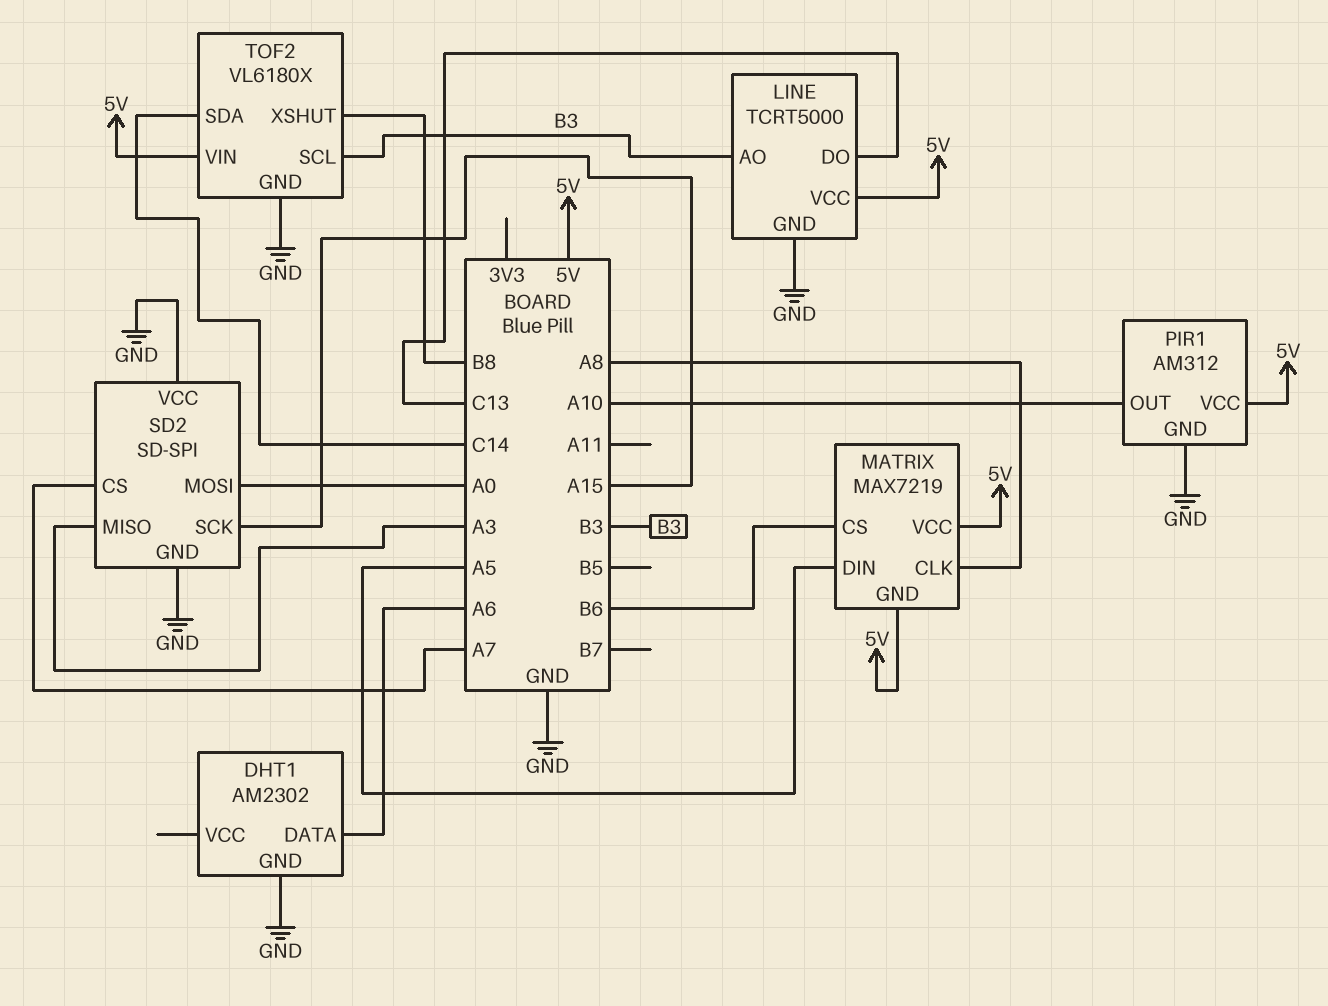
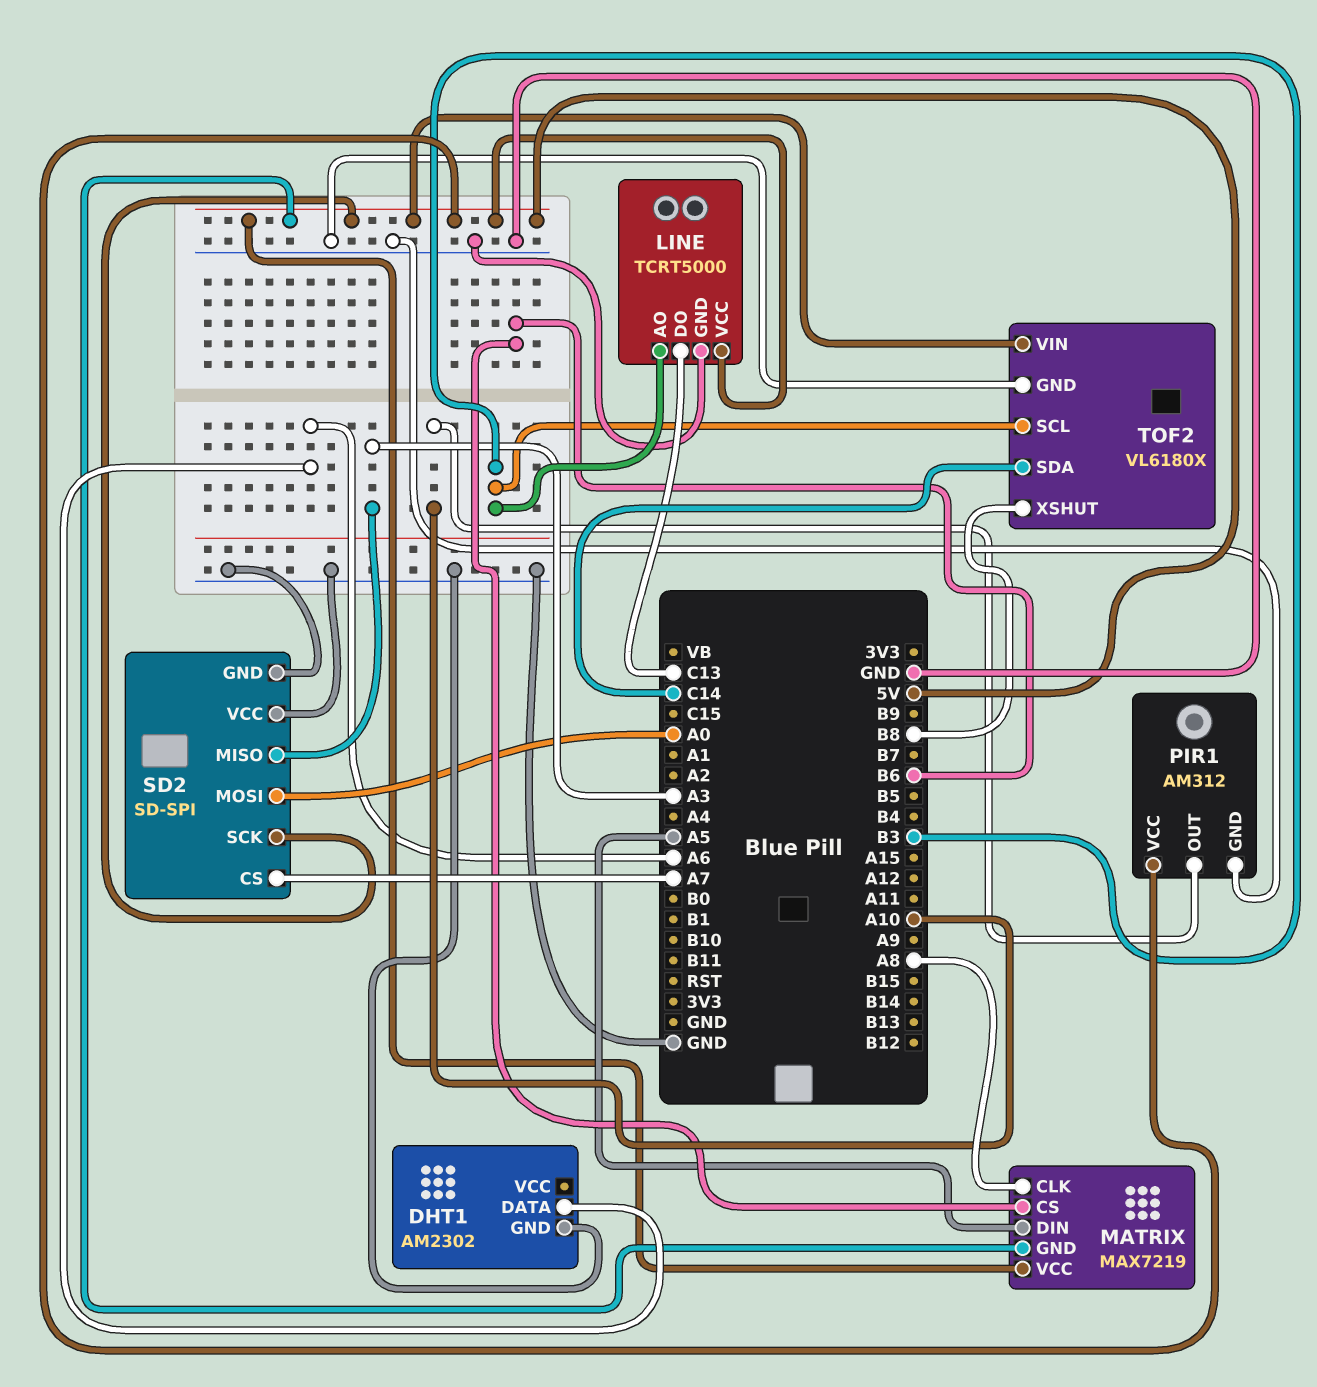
SD2 pin SCK: A15 -> 5V

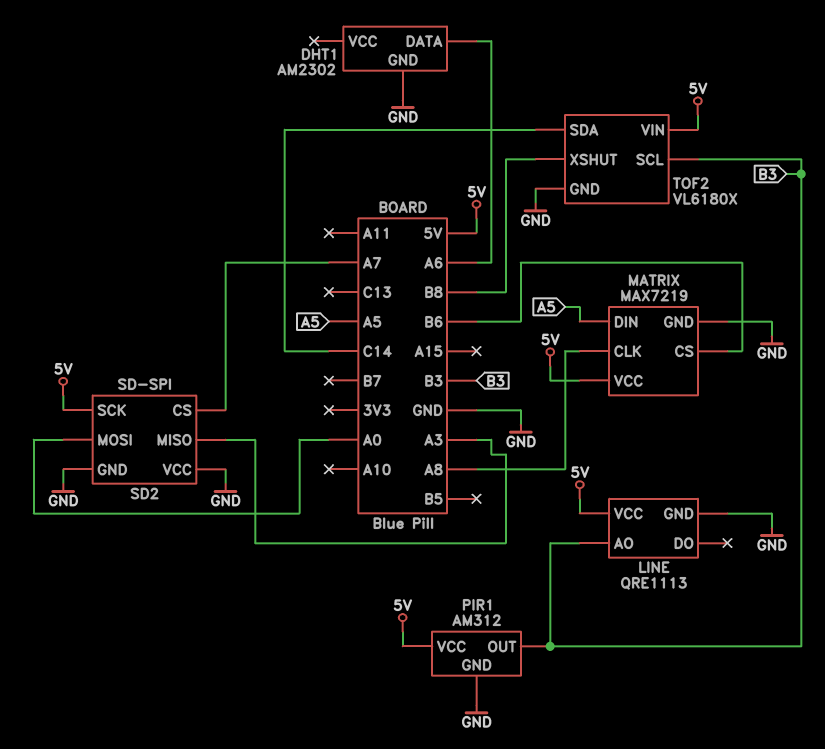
LINE: TCRT5000 -> QRE1113
LINE pin DO: C13 -> none
MATRIX pin GND: 5V -> GND
PIR1 pin OUT: A10 -> B3

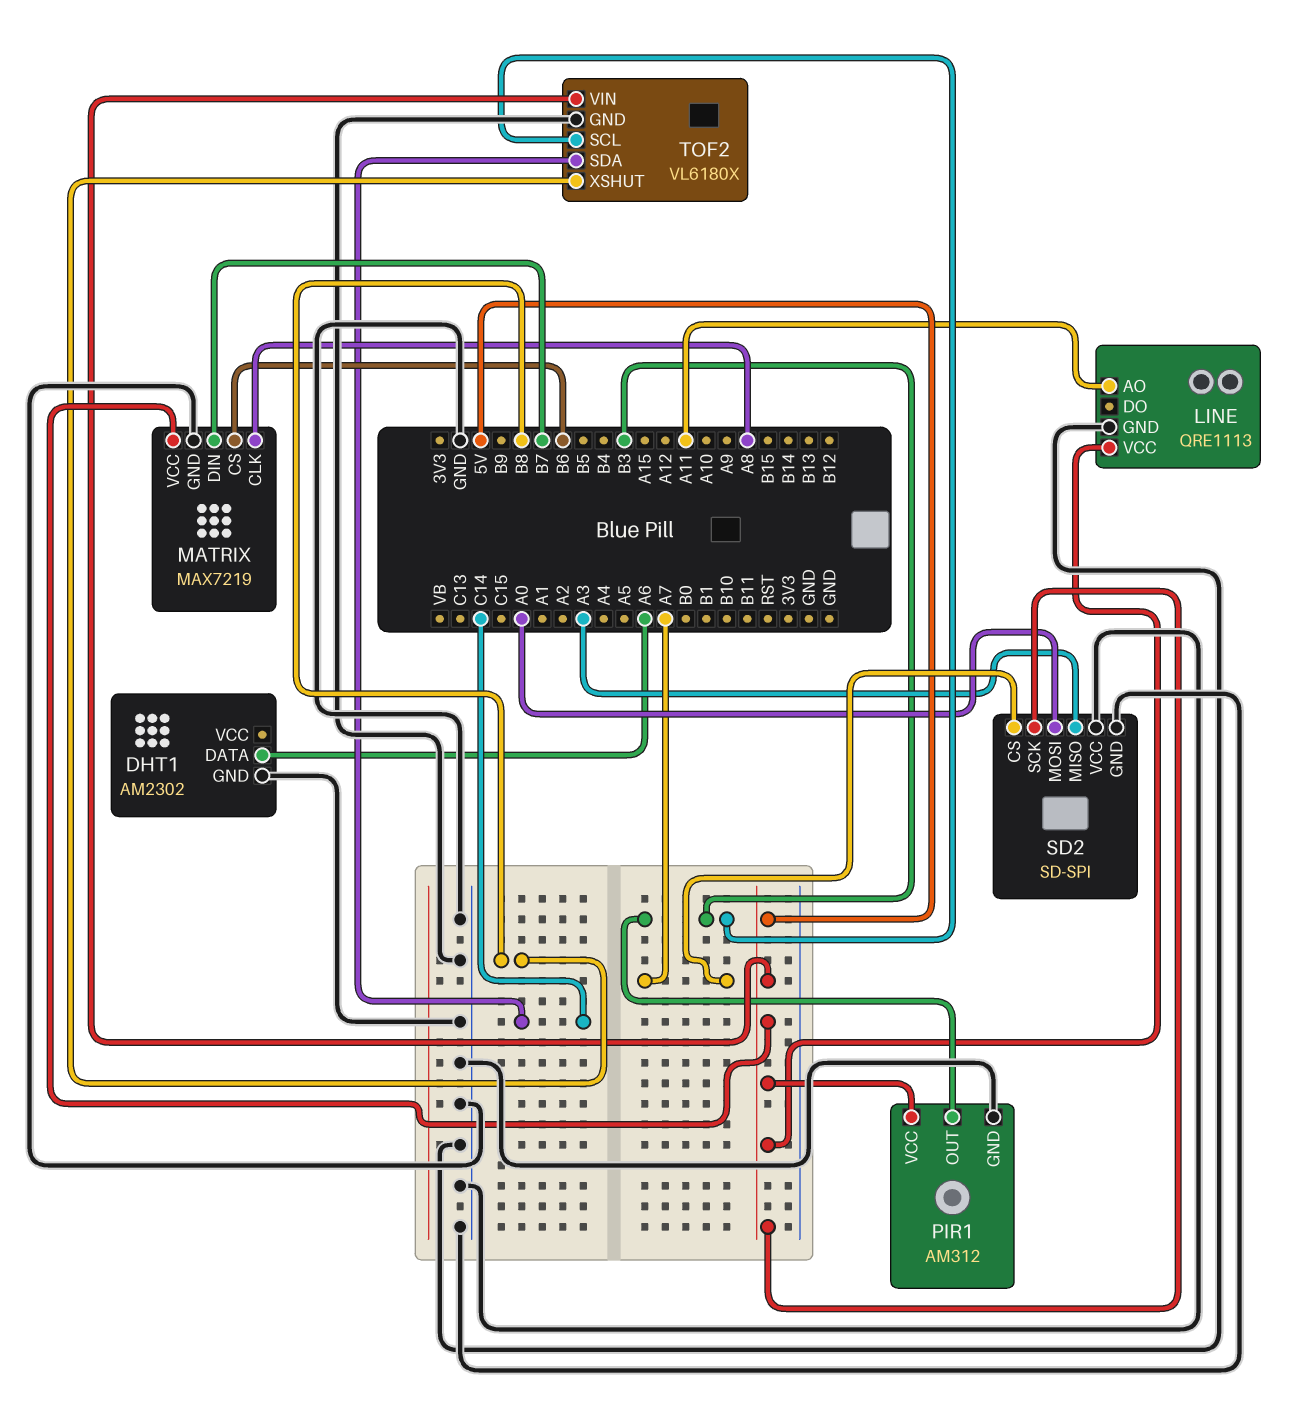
LINE pin AO: B3 -> A11
MATRIX pin DIN: A5 -> B7

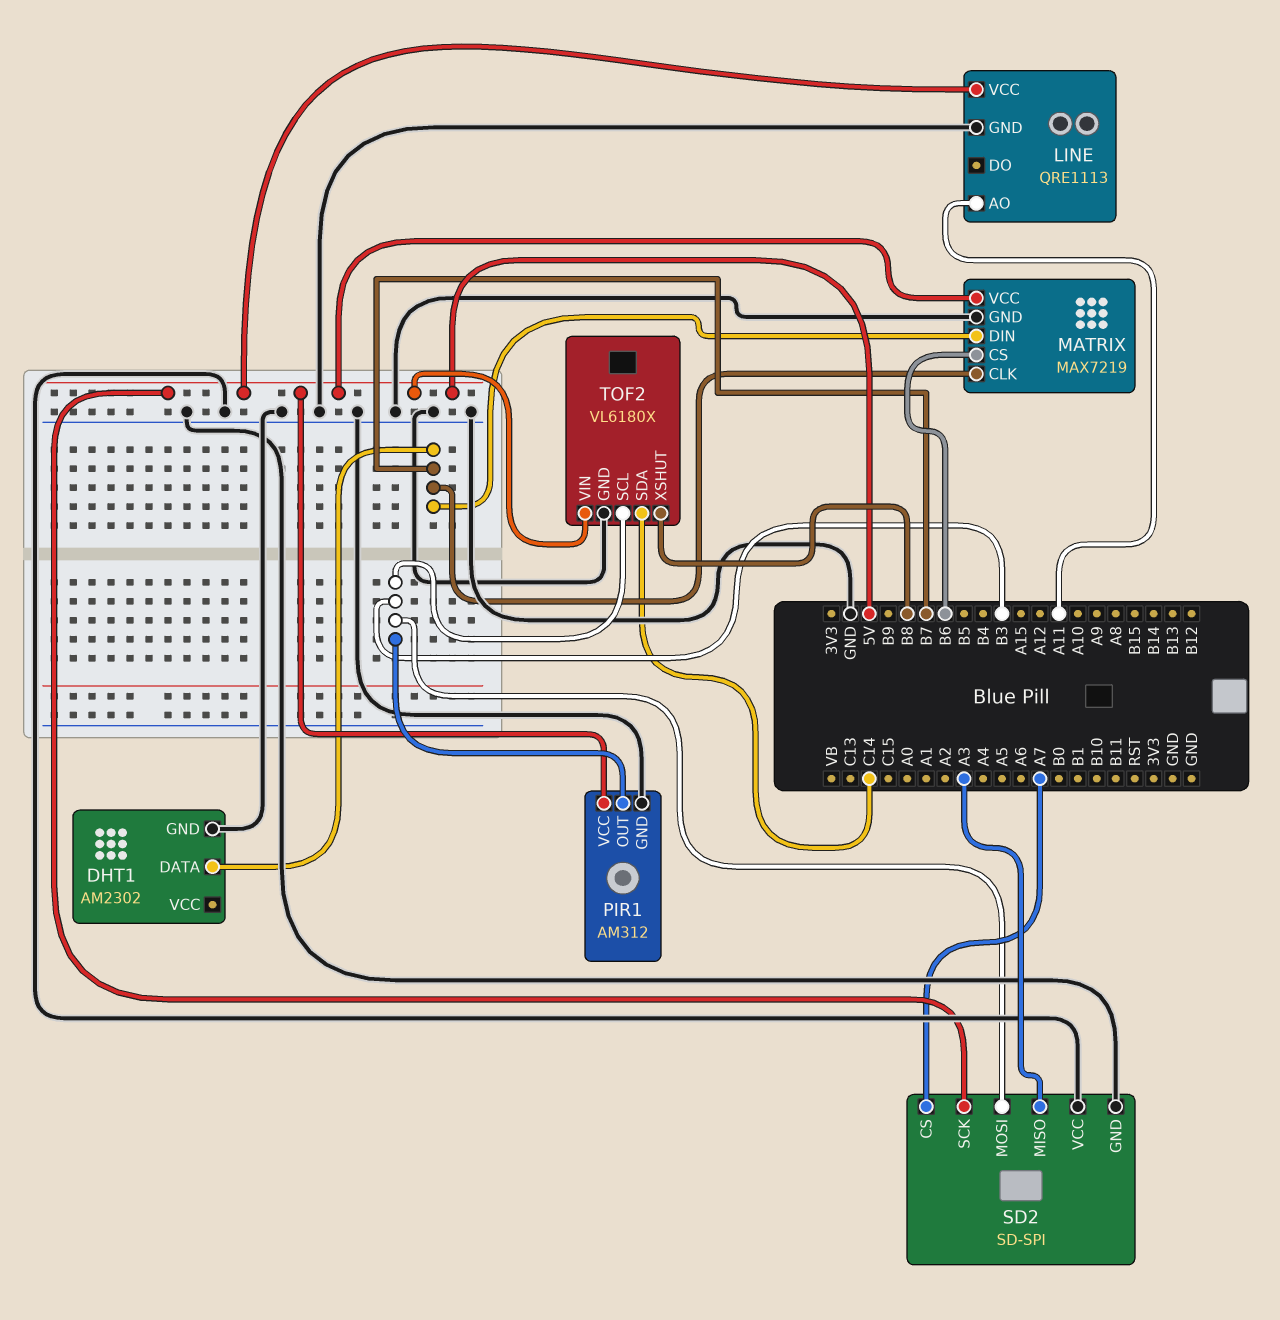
DHT1 pin DATA: A6 -> B7
MATRIX pin CLK: A8 -> B7
SD2 pin MOSI: A0 -> B3

